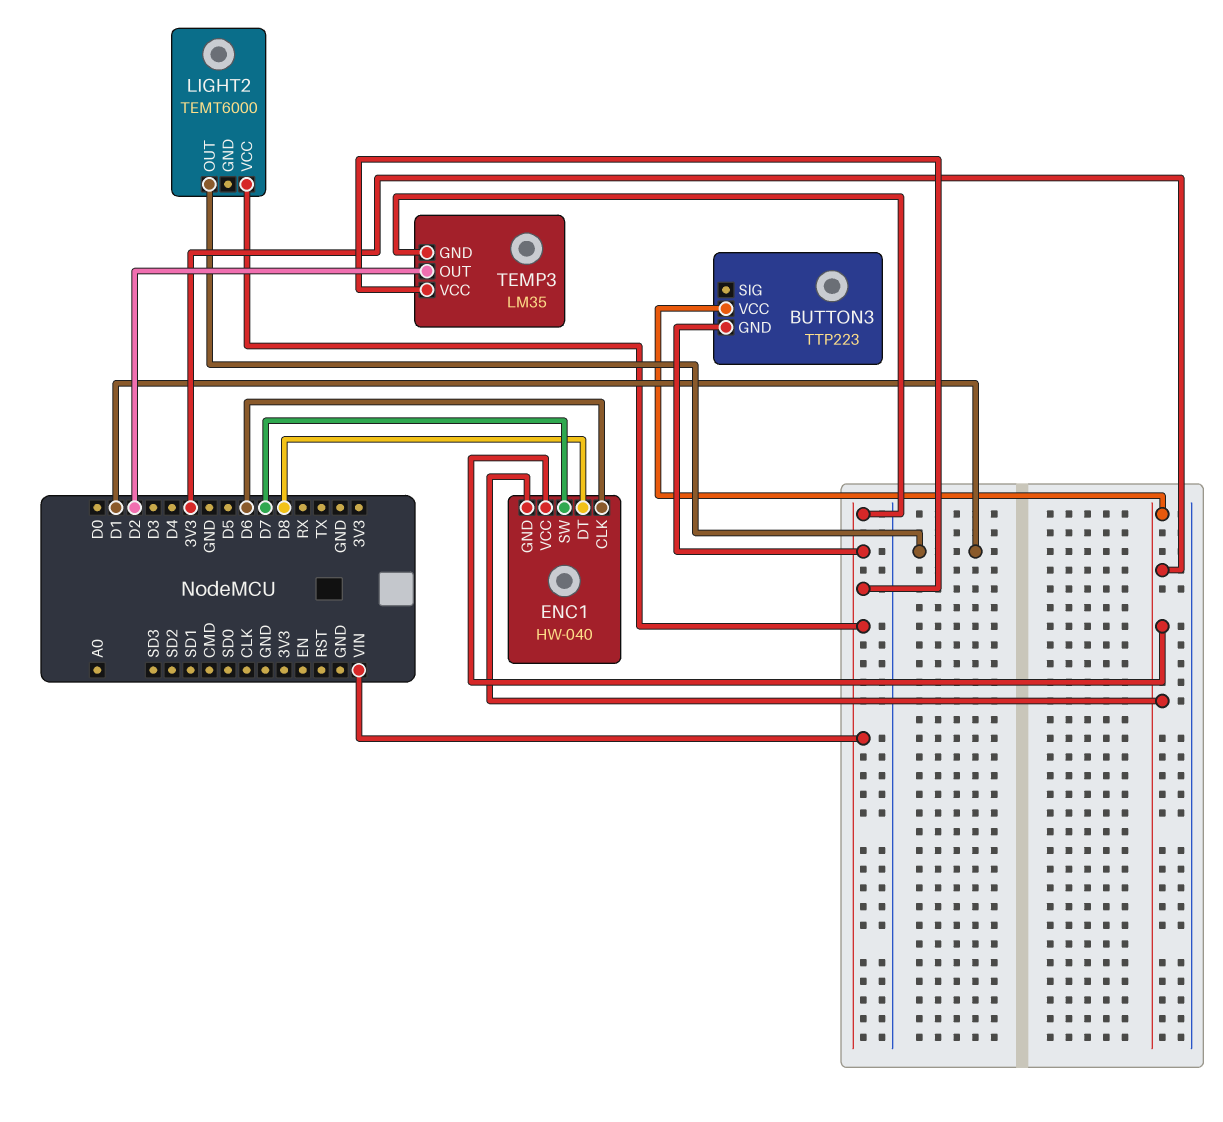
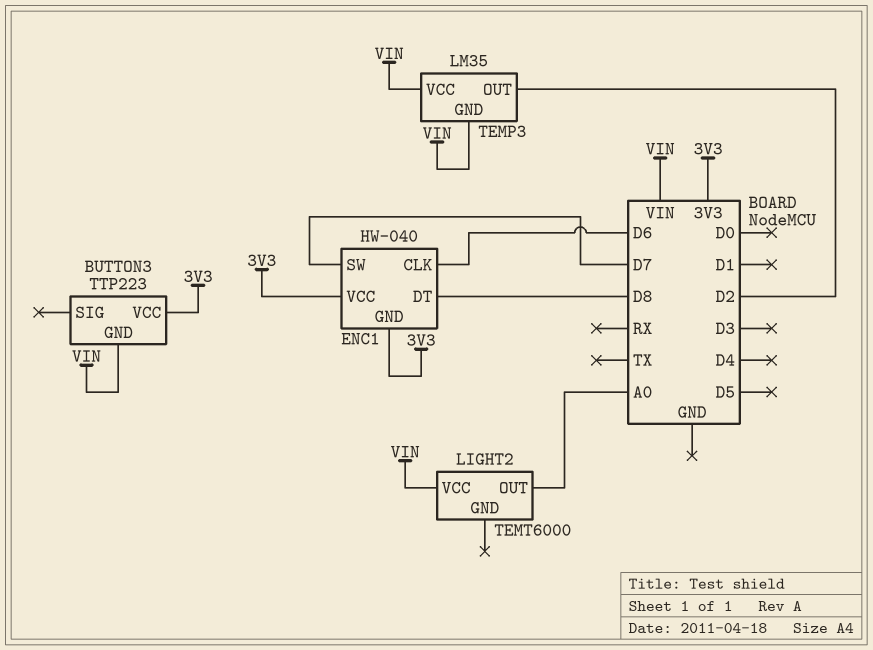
LIGHT2 pin OUT: D1 -> A0

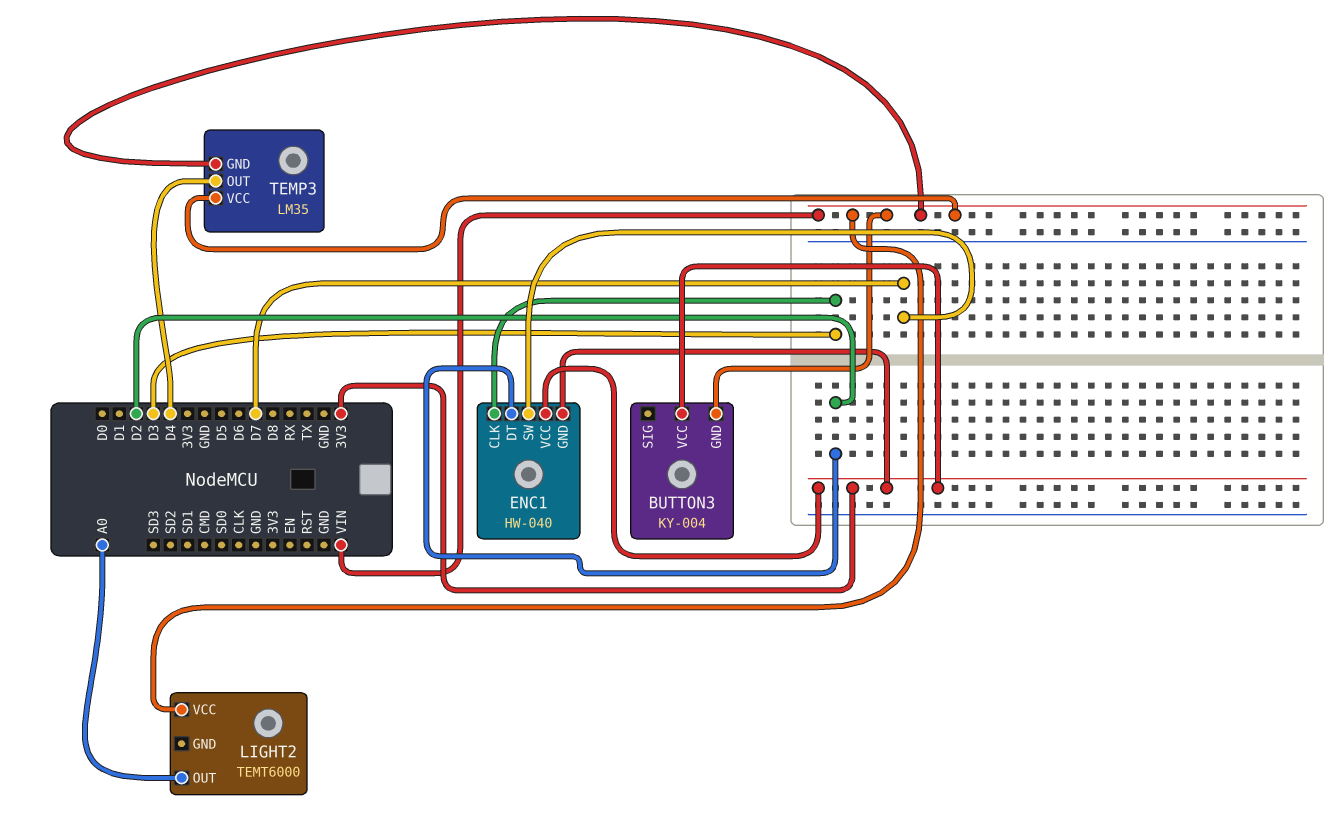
BUTTON3: TTP223 -> KY-004
ENC1 pin CLK: D6 -> D3
ENC1 pin DT: D8 -> D2
TEMP3 pin OUT: D2 -> D4

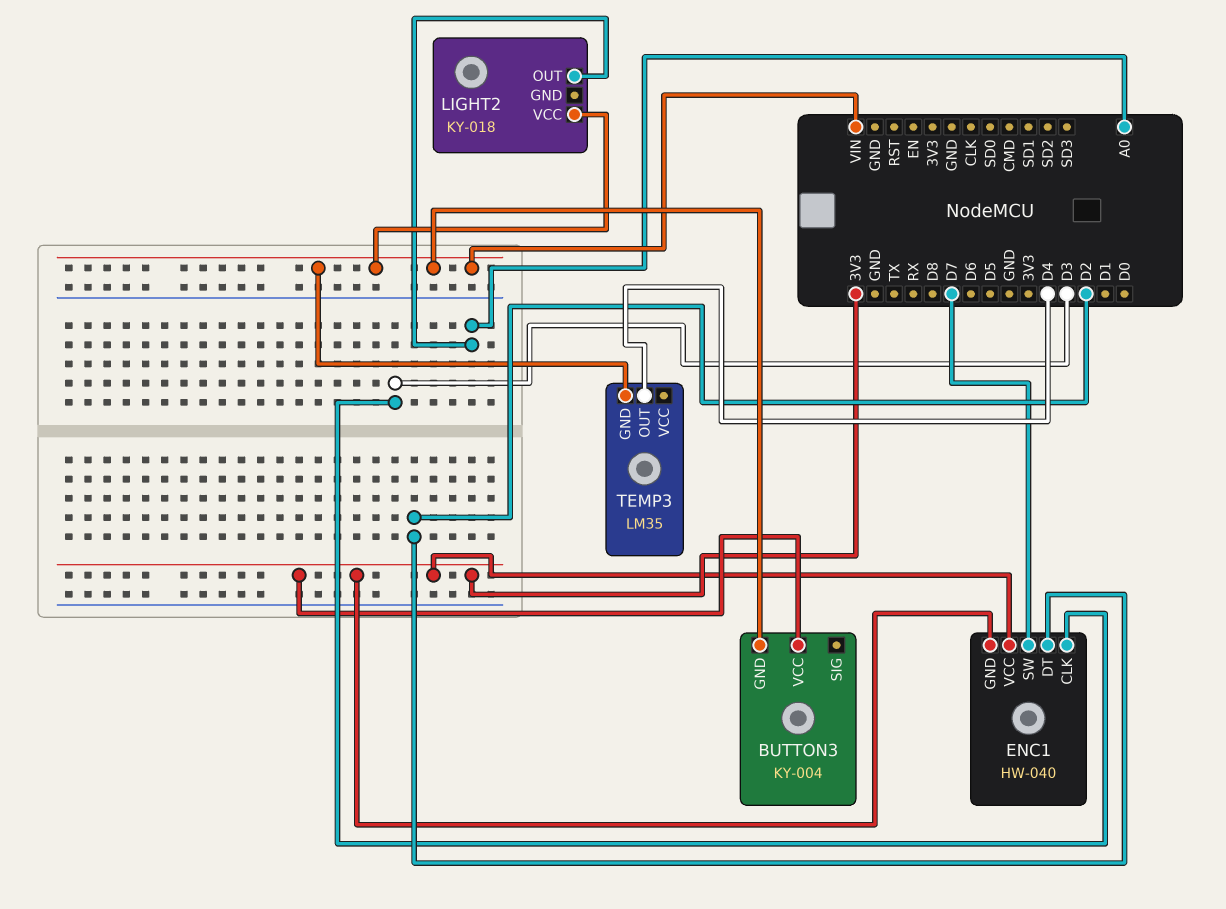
LIGHT2: TEMT6000 -> KY-018
TEMP3 pin VCC: VIN -> none

